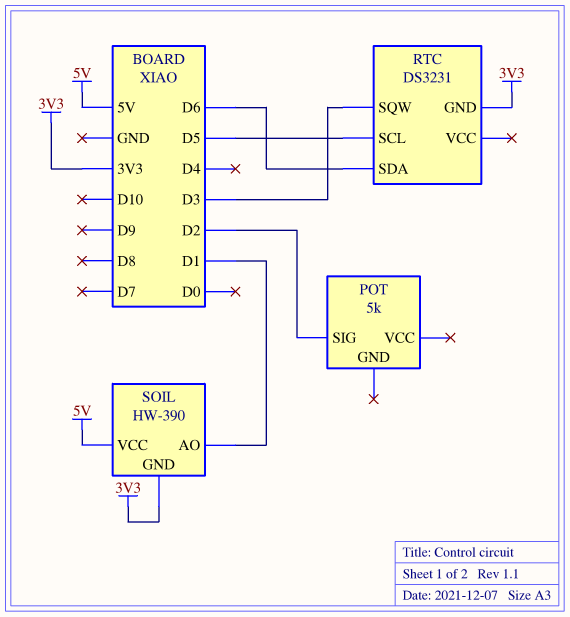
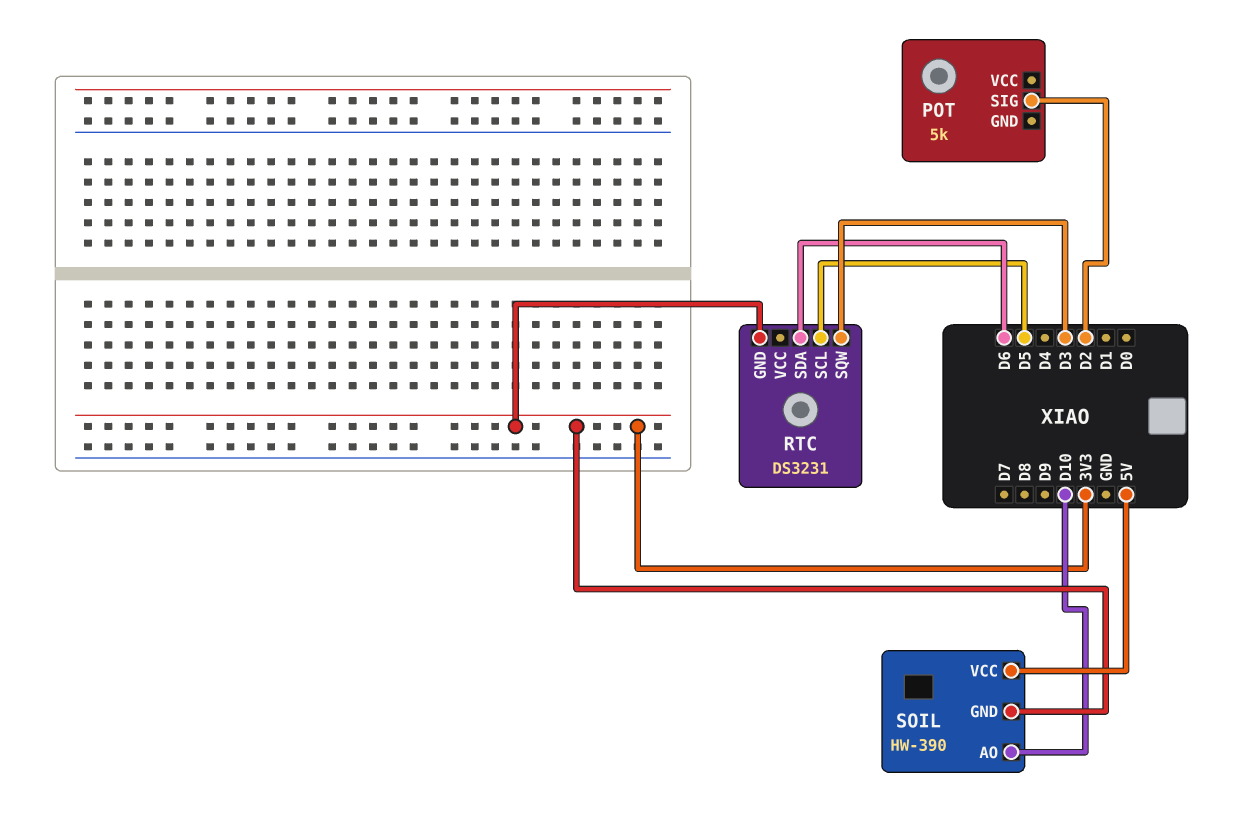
SOIL pin AO: D1 -> D10

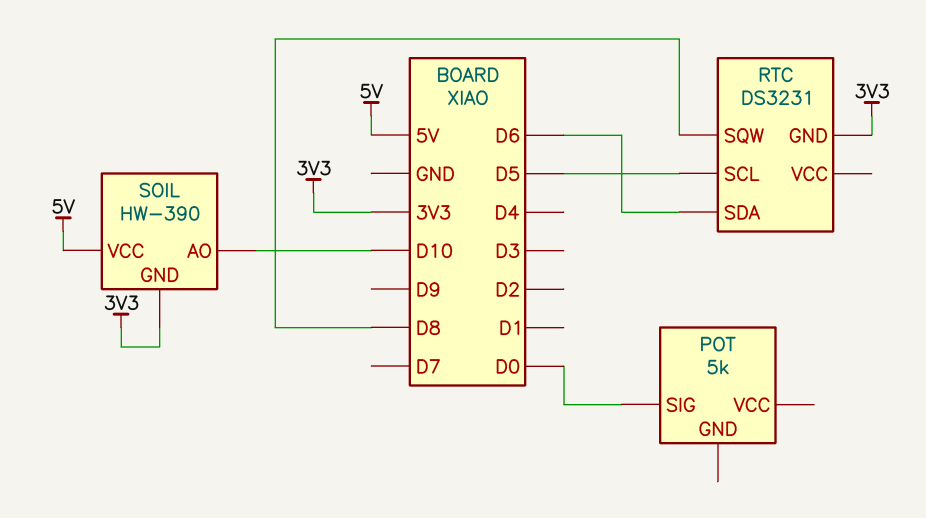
POT pin SIG: D2 -> D0
RTC pin SQW: D3 -> D8

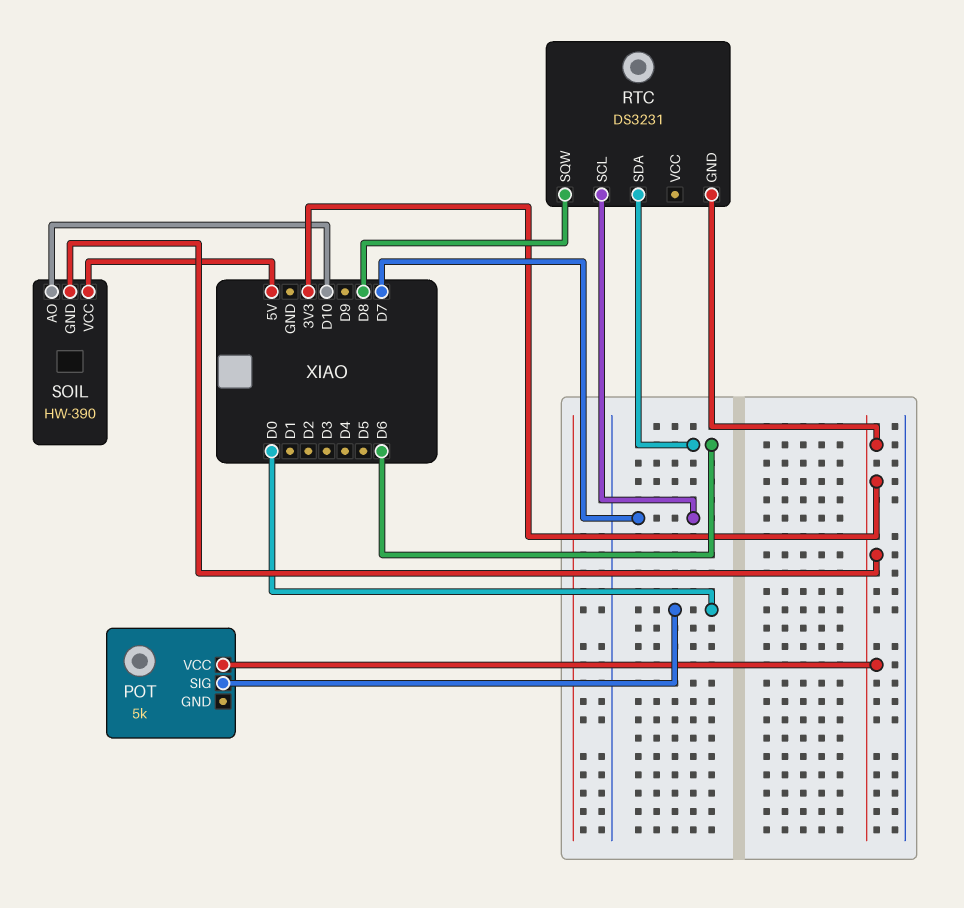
POT pin VCC: none -> 3V3
RTC pin SCL: D5 -> D7

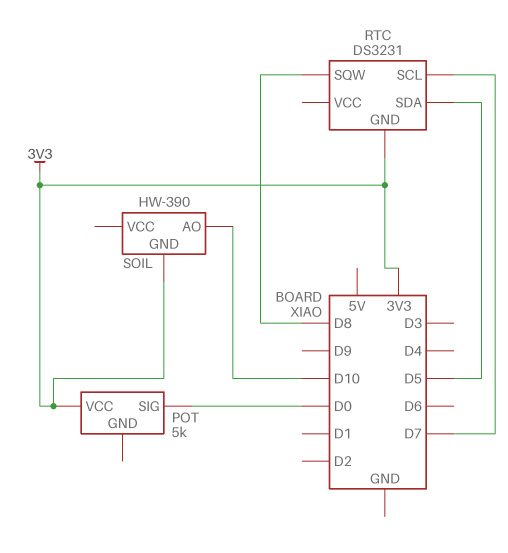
RTC pin SDA: D6 -> D5
SOIL pin VCC: 5V -> none

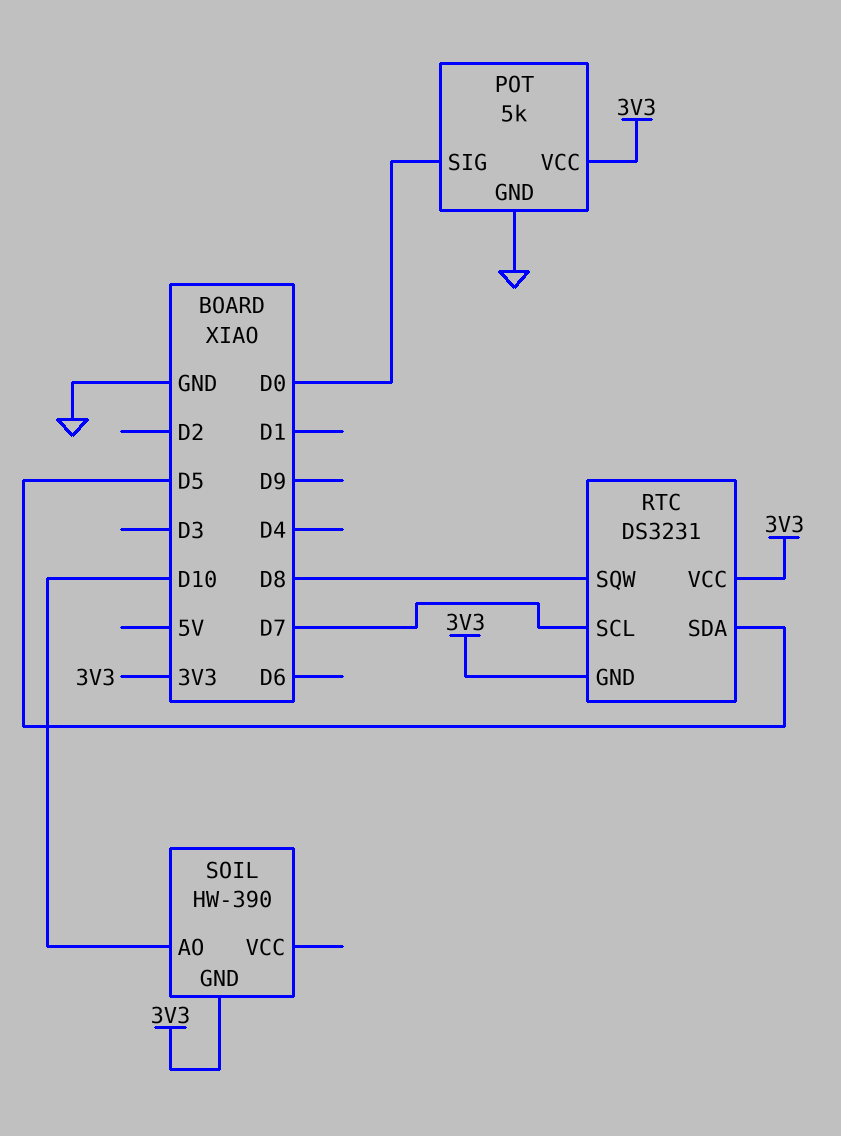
POT pin GND: none -> GND
RTC pin VCC: none -> 3V3

